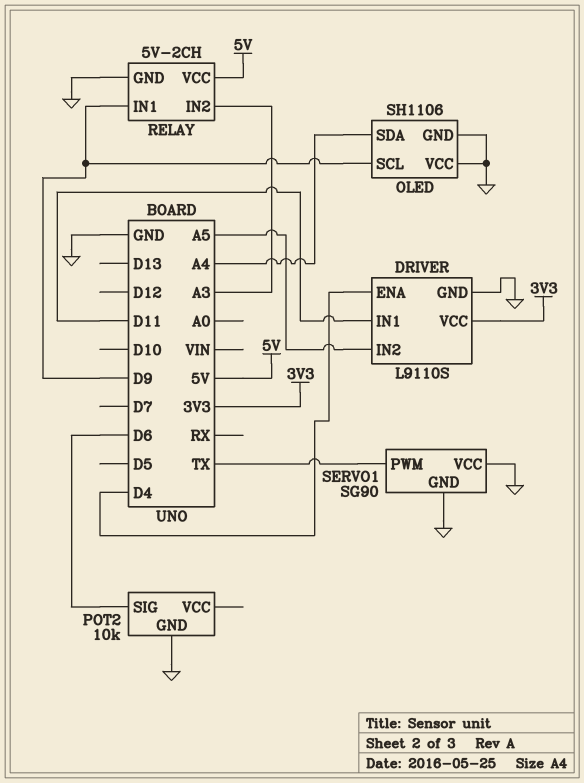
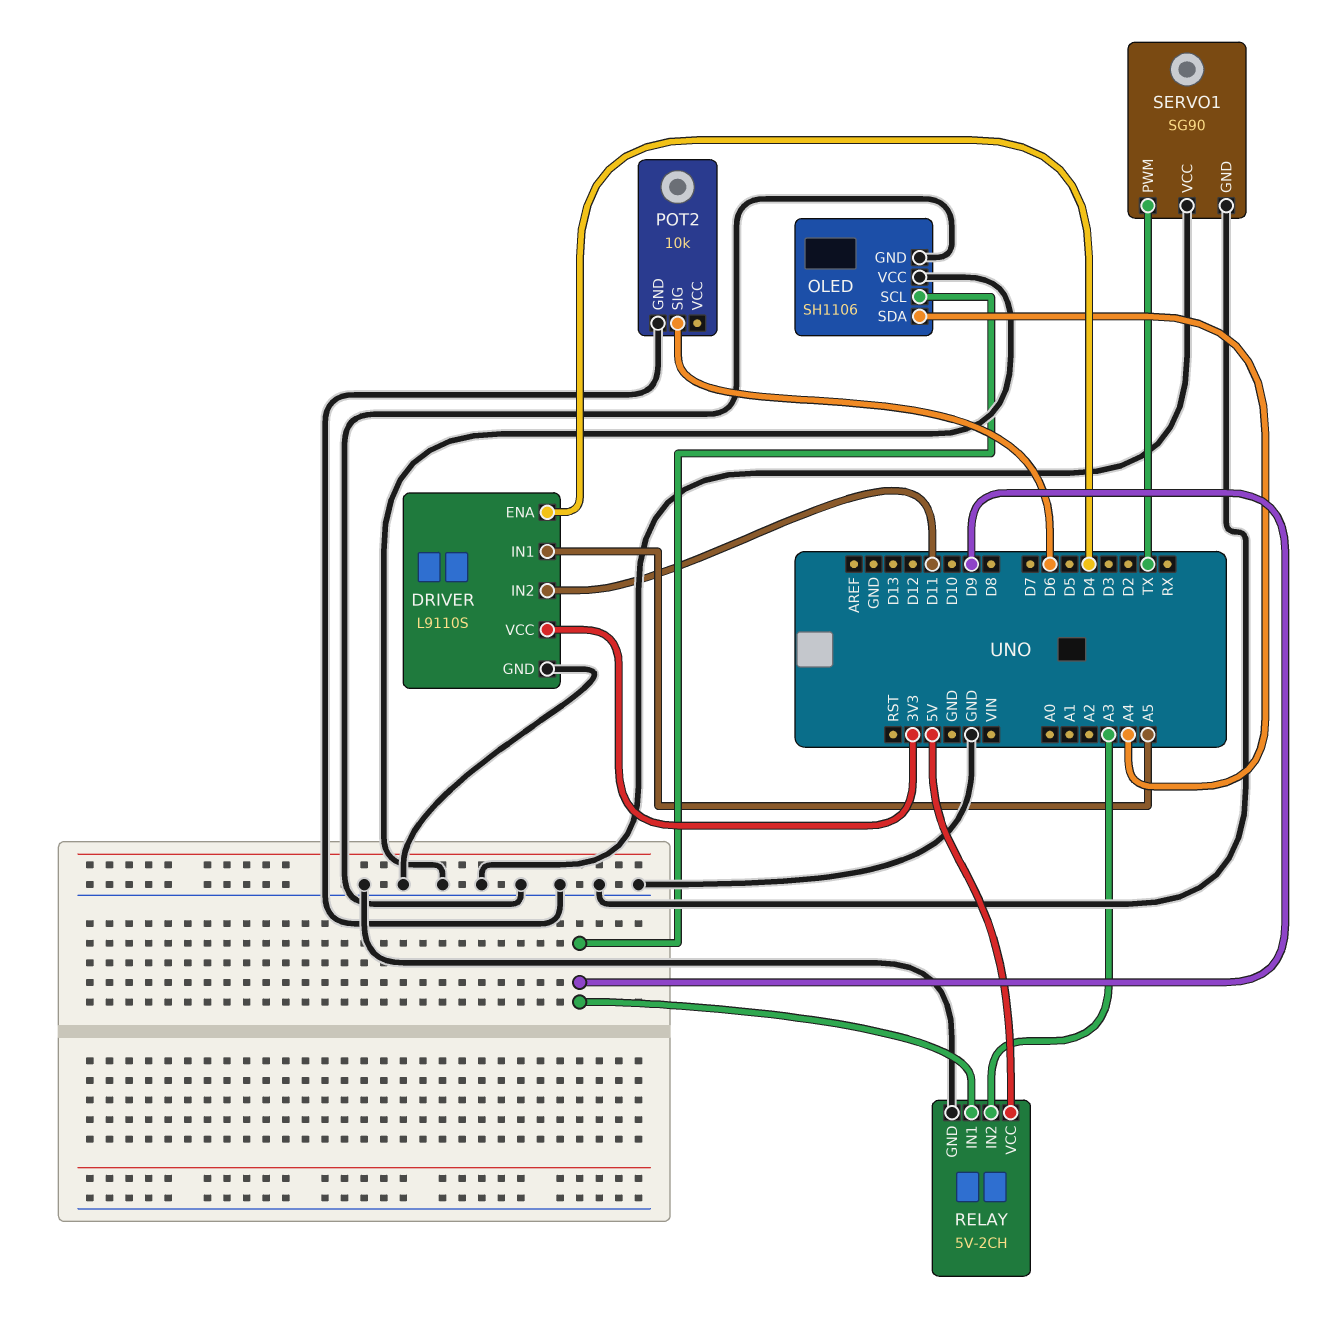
DRIVER pin IN1: D11 -> A5
DRIVER pin IN2: A5 -> D11

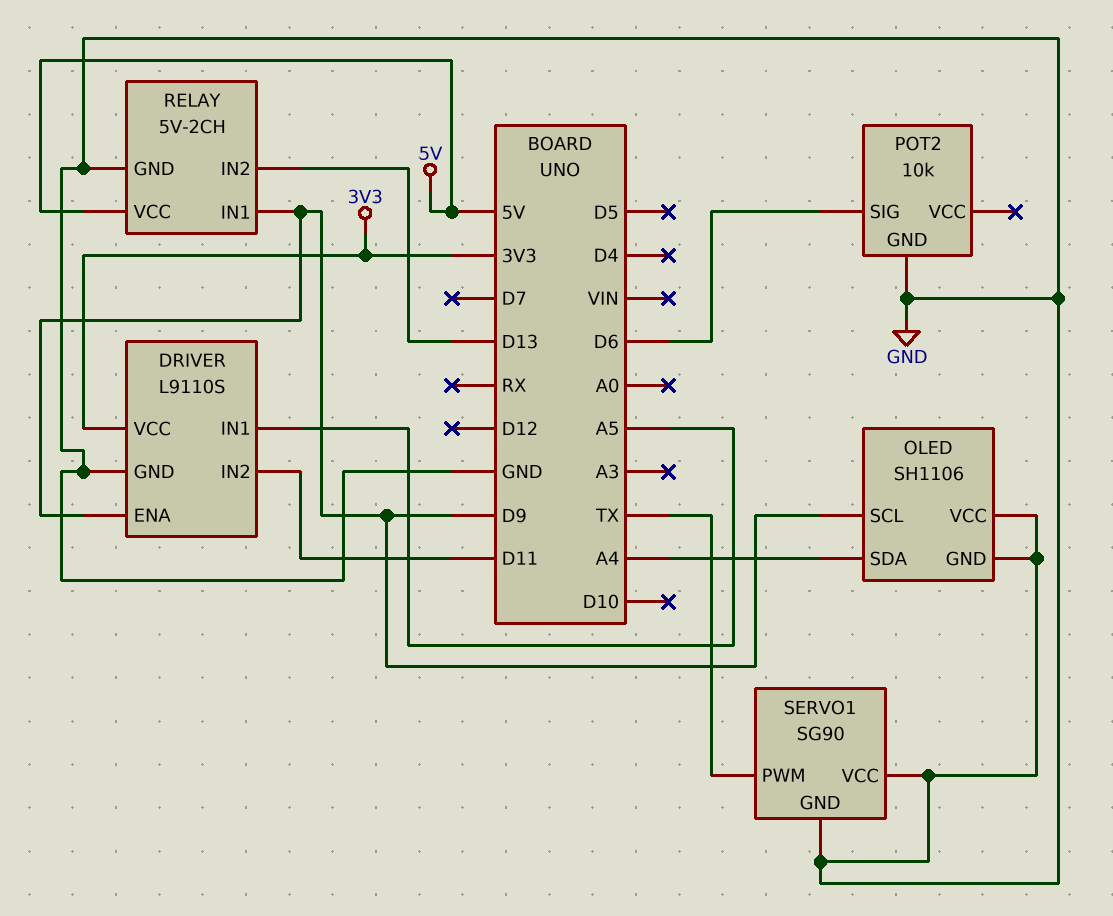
DRIVER pin ENA: D4 -> D9
RELAY pin IN2: A3 -> D13

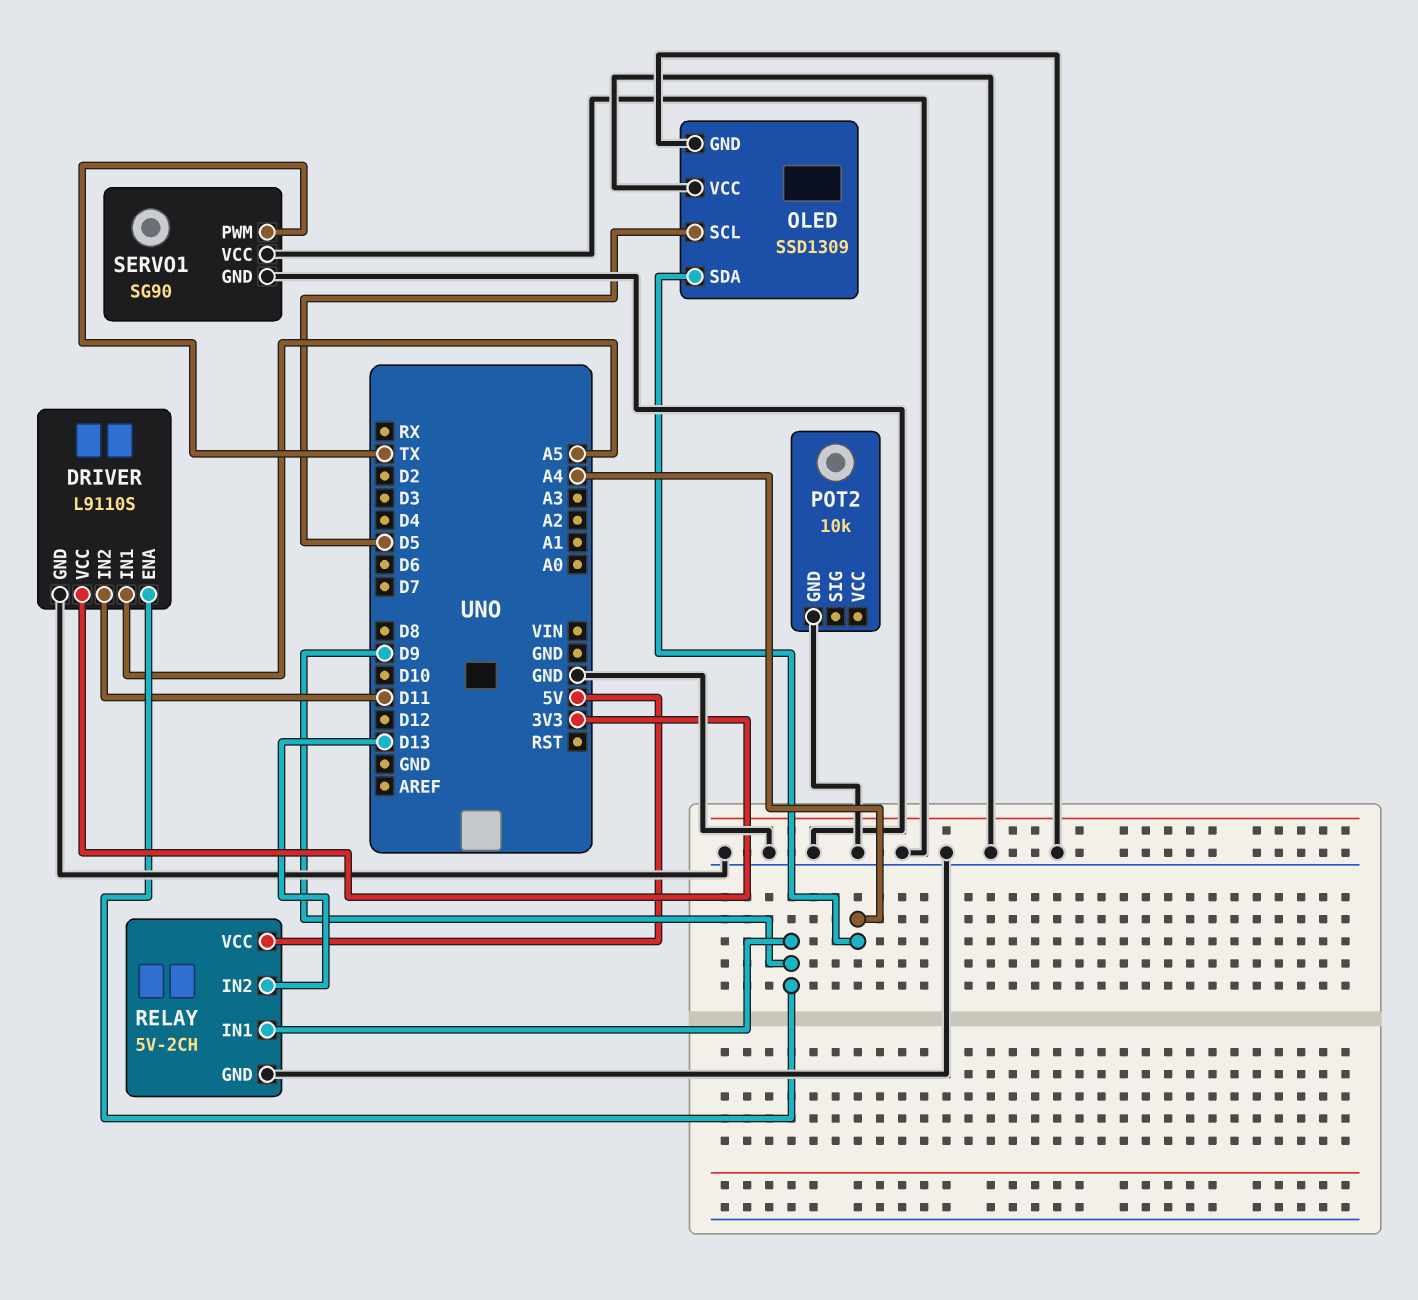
OLED: SH1106 -> SSD1309
OLED pin SCL: D9 -> D5
POT2 pin SIG: D6 -> none

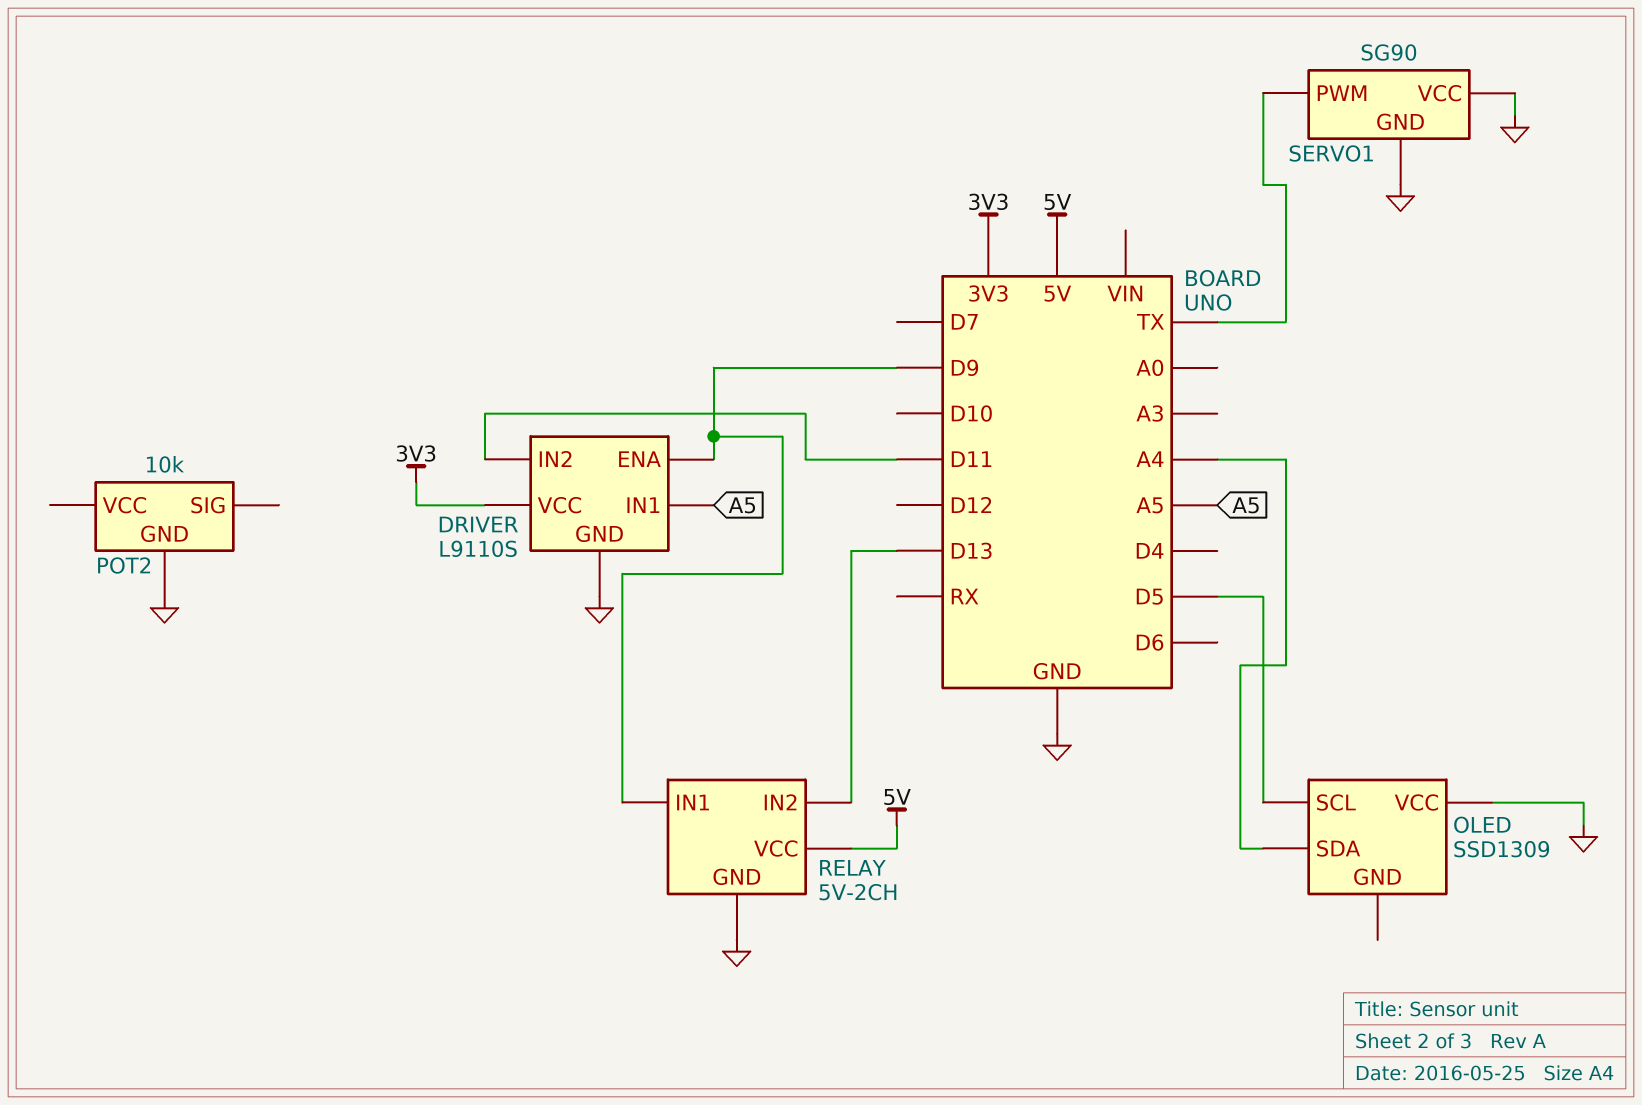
OLED pin GND: GND -> none

